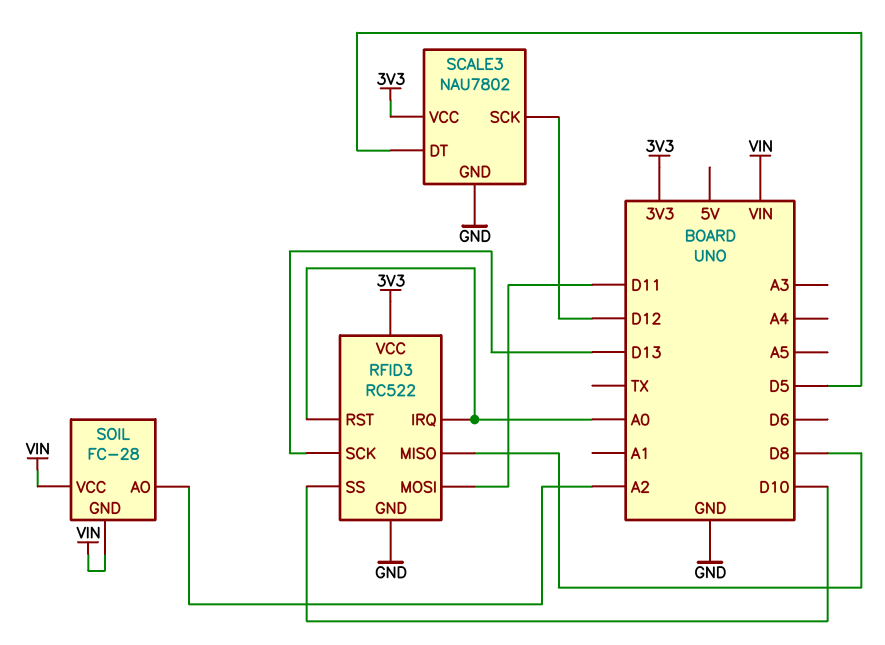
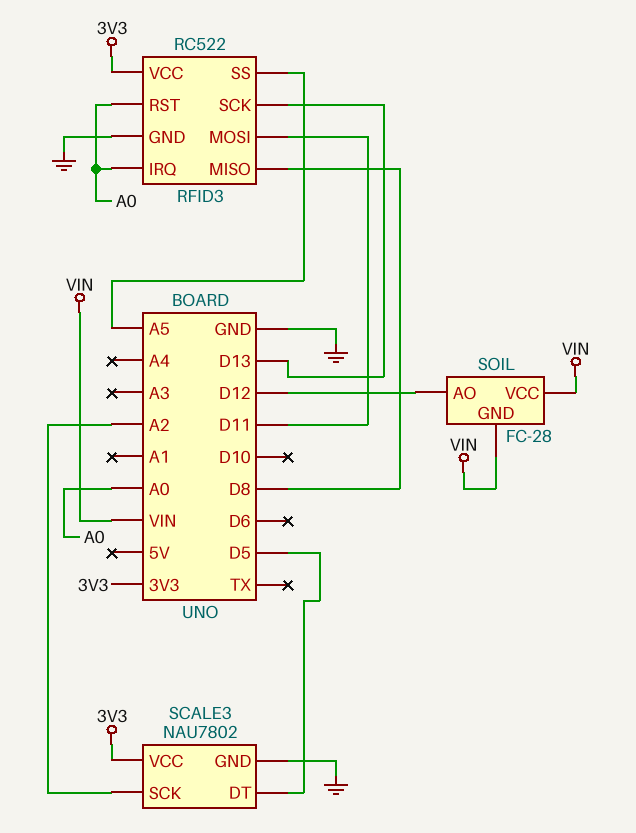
RFID3 pin SS: D10 -> A5
SCALE3 pin SCK: D12 -> A2
SOIL pin AO: A2 -> D12

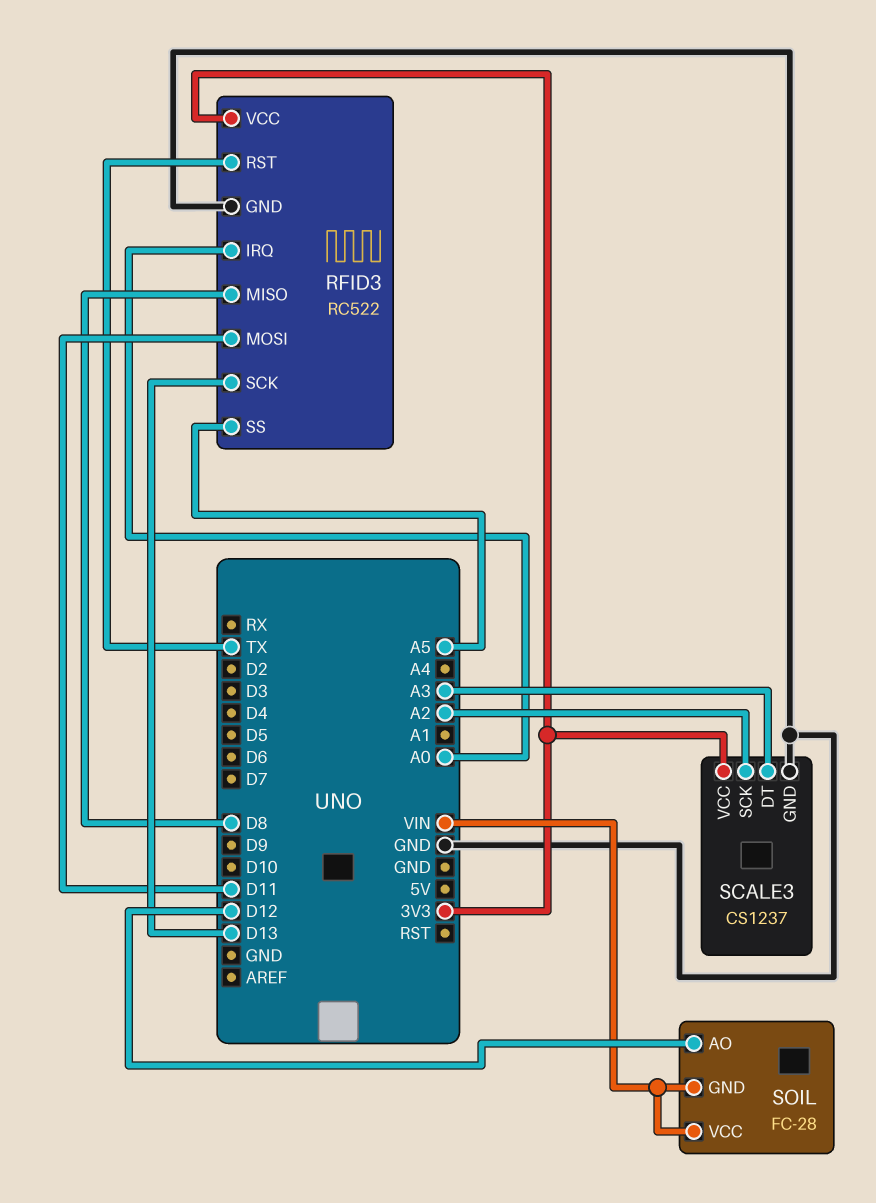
RFID3 pin RST: A0 -> TX
SCALE3: NAU7802 -> CS1237
SCALE3 pin DT: D5 -> A3

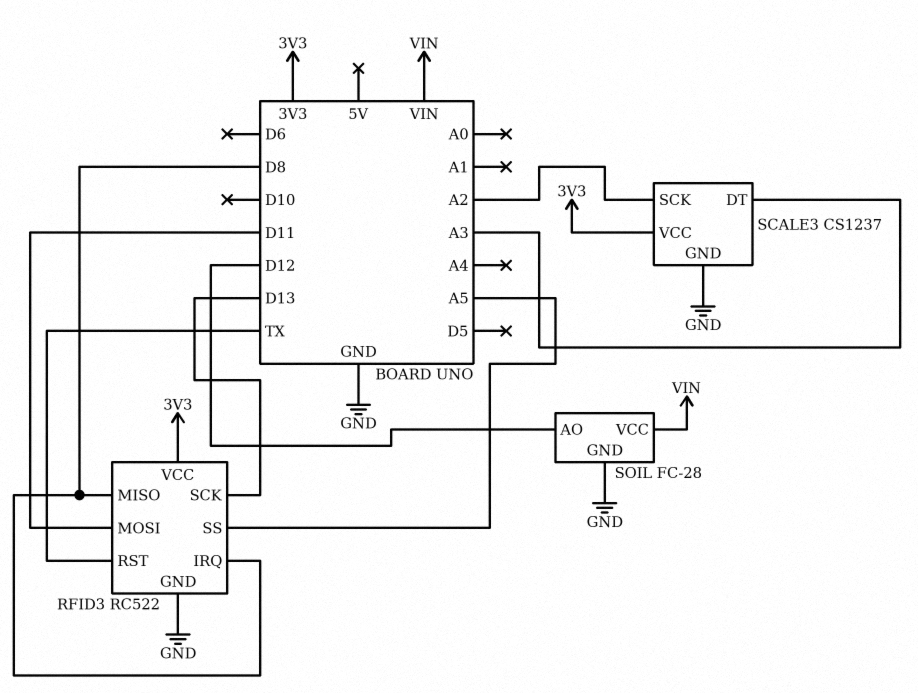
RFID3 pin IRQ: A0 -> D8
SOIL pin GND: VIN -> GND

